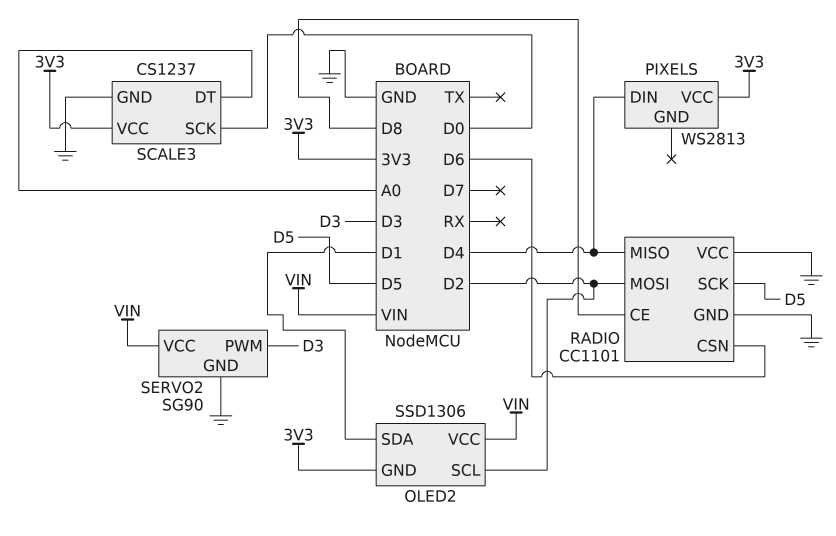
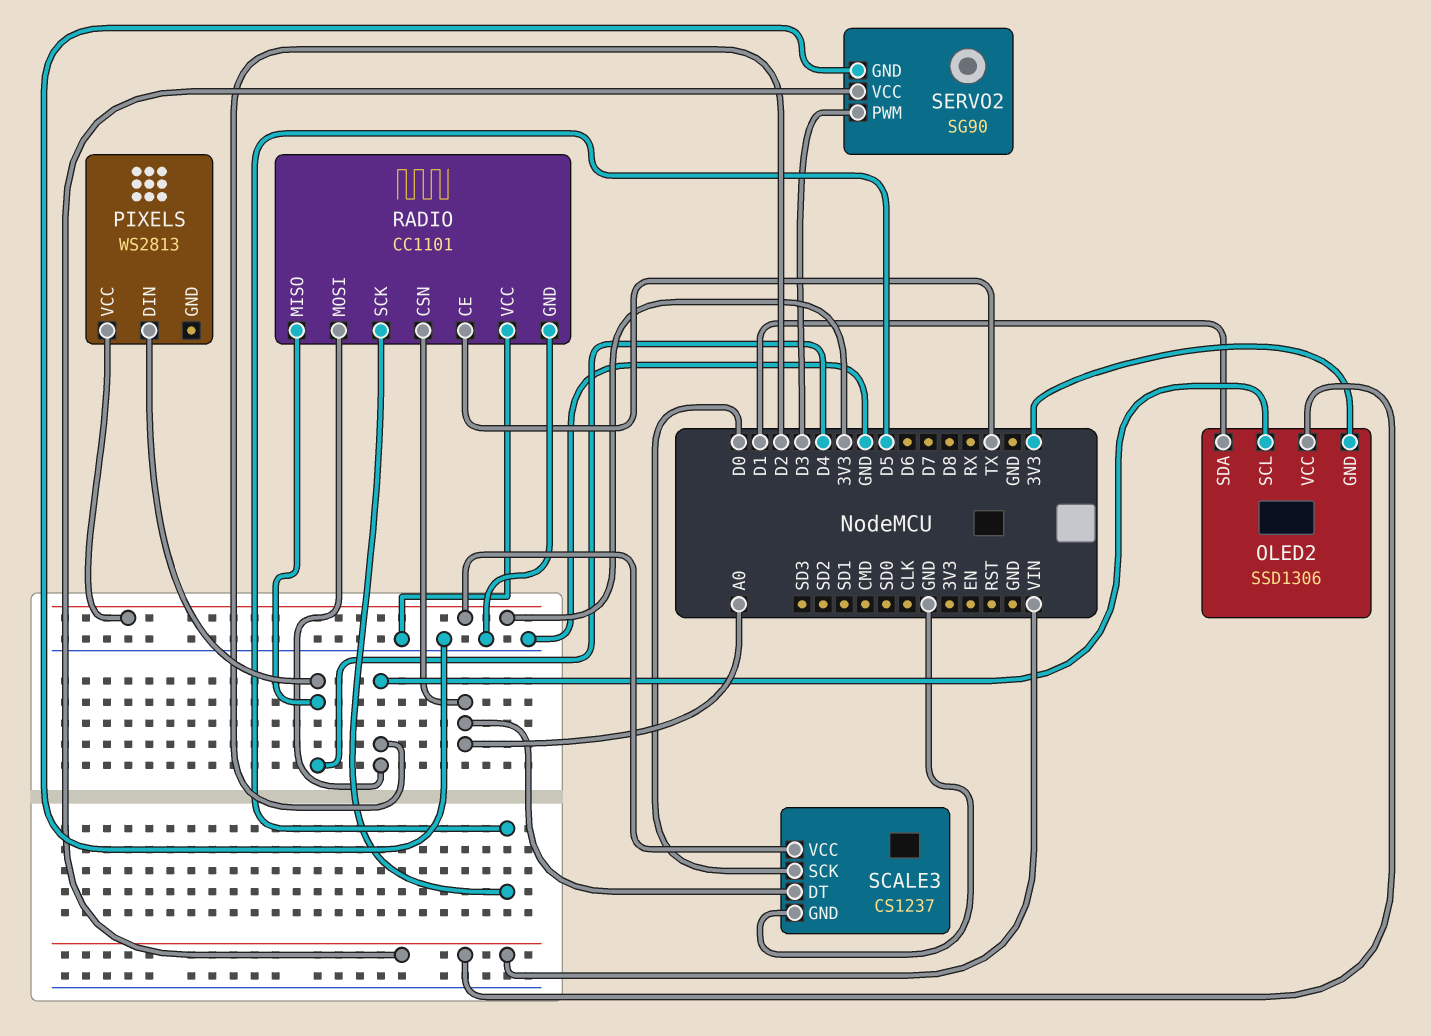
RADIO pin CE: D8 -> TX
RADIO pin CSN: D6 -> A0

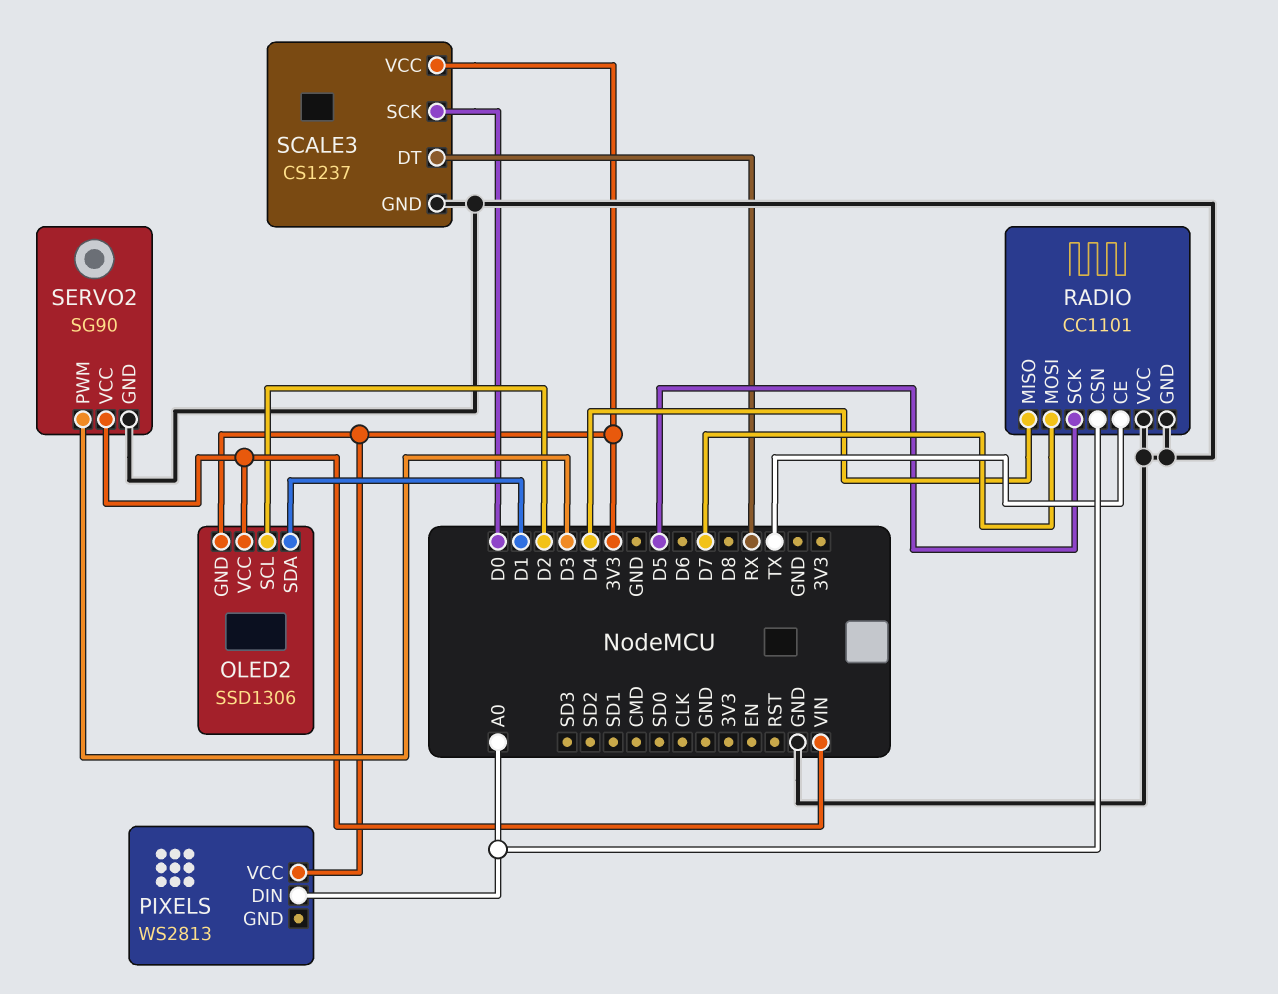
PIXELS pin DIN: D4 -> A0
RADIO pin MOSI: D2 -> D7
SCALE3 pin DT: A0 -> RX

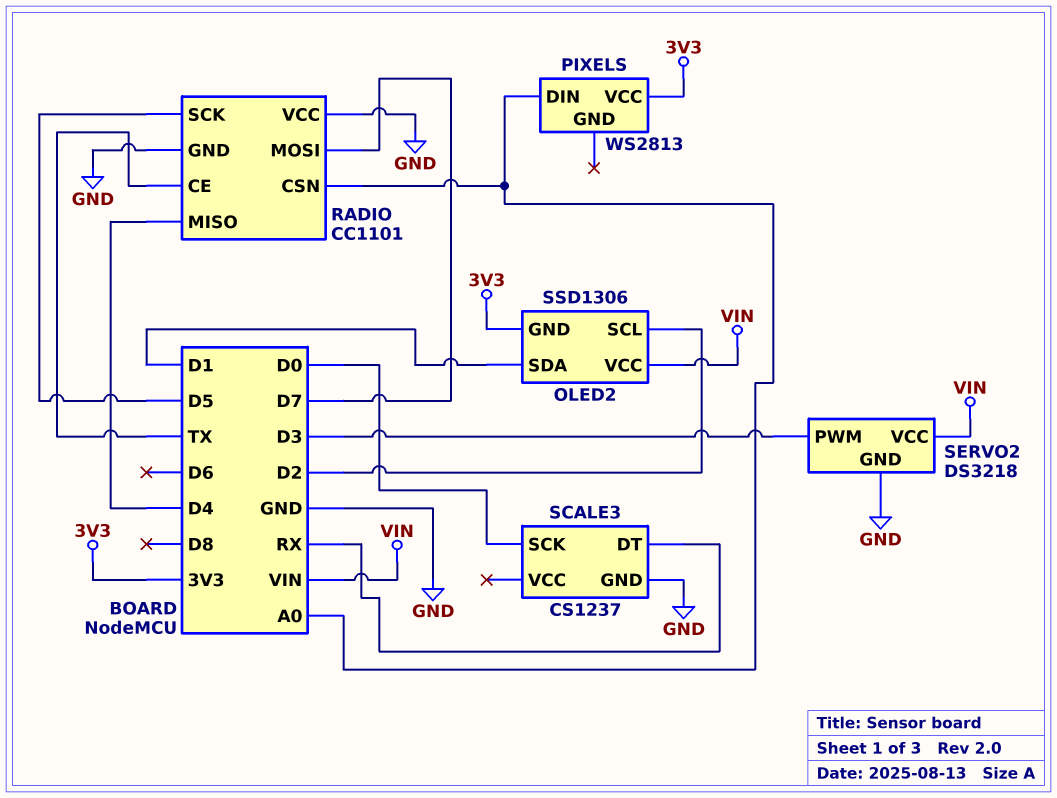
SCALE3 pin VCC: 3V3 -> none
SERVO2: SG90 -> DS3218

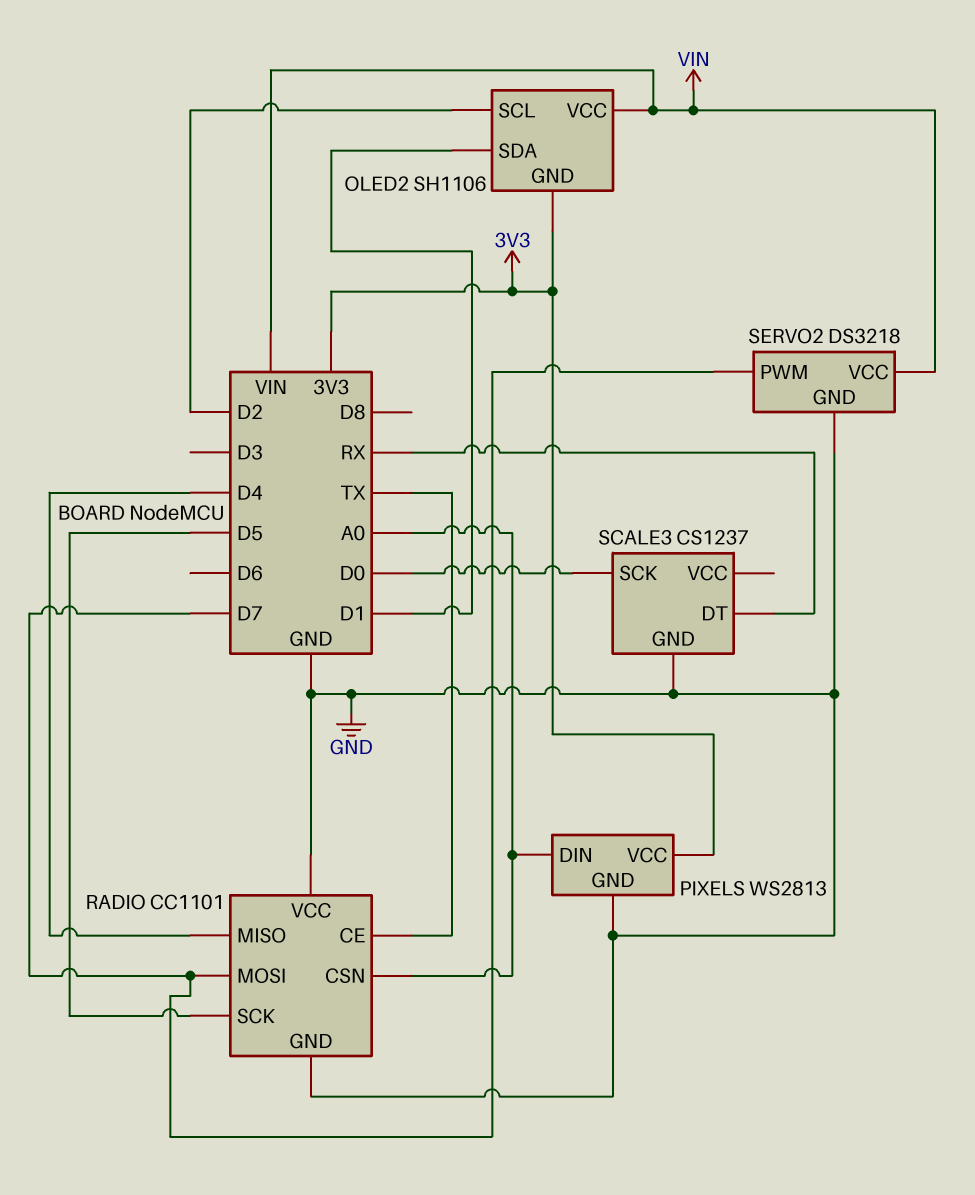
OLED2: SSD1306 -> SH1106
PIXELS pin GND: none -> GND
SERVO2 pin PWM: D3 -> D7

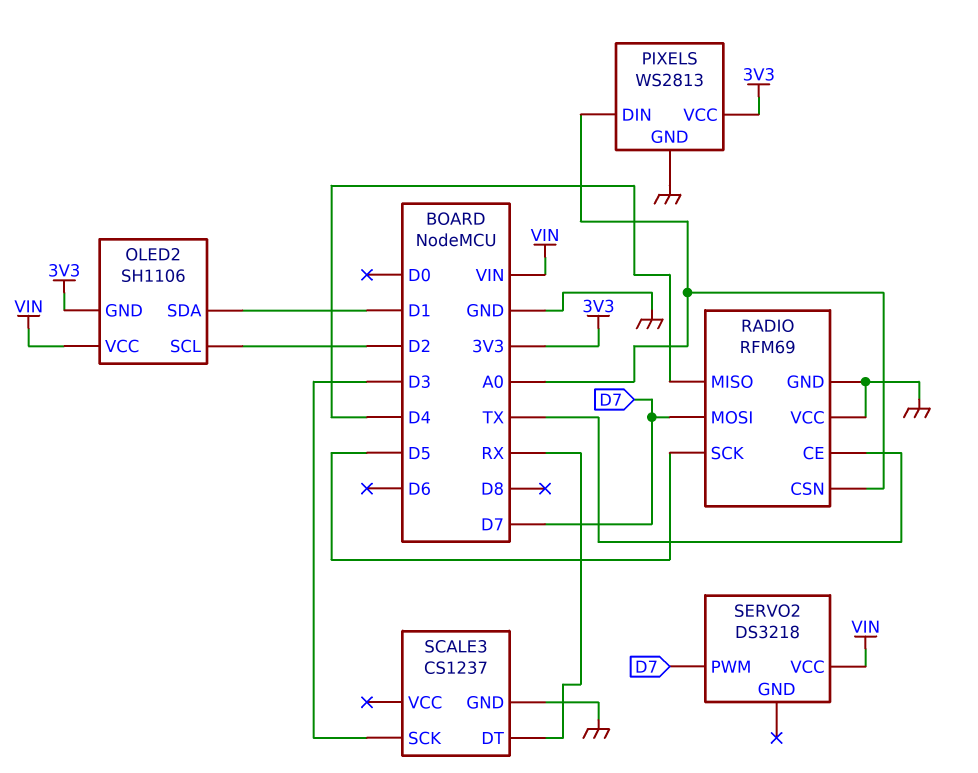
RADIO: CC1101 -> RFM69
SCALE3 pin SCK: D0 -> D3
SERVO2 pin GND: GND -> none

